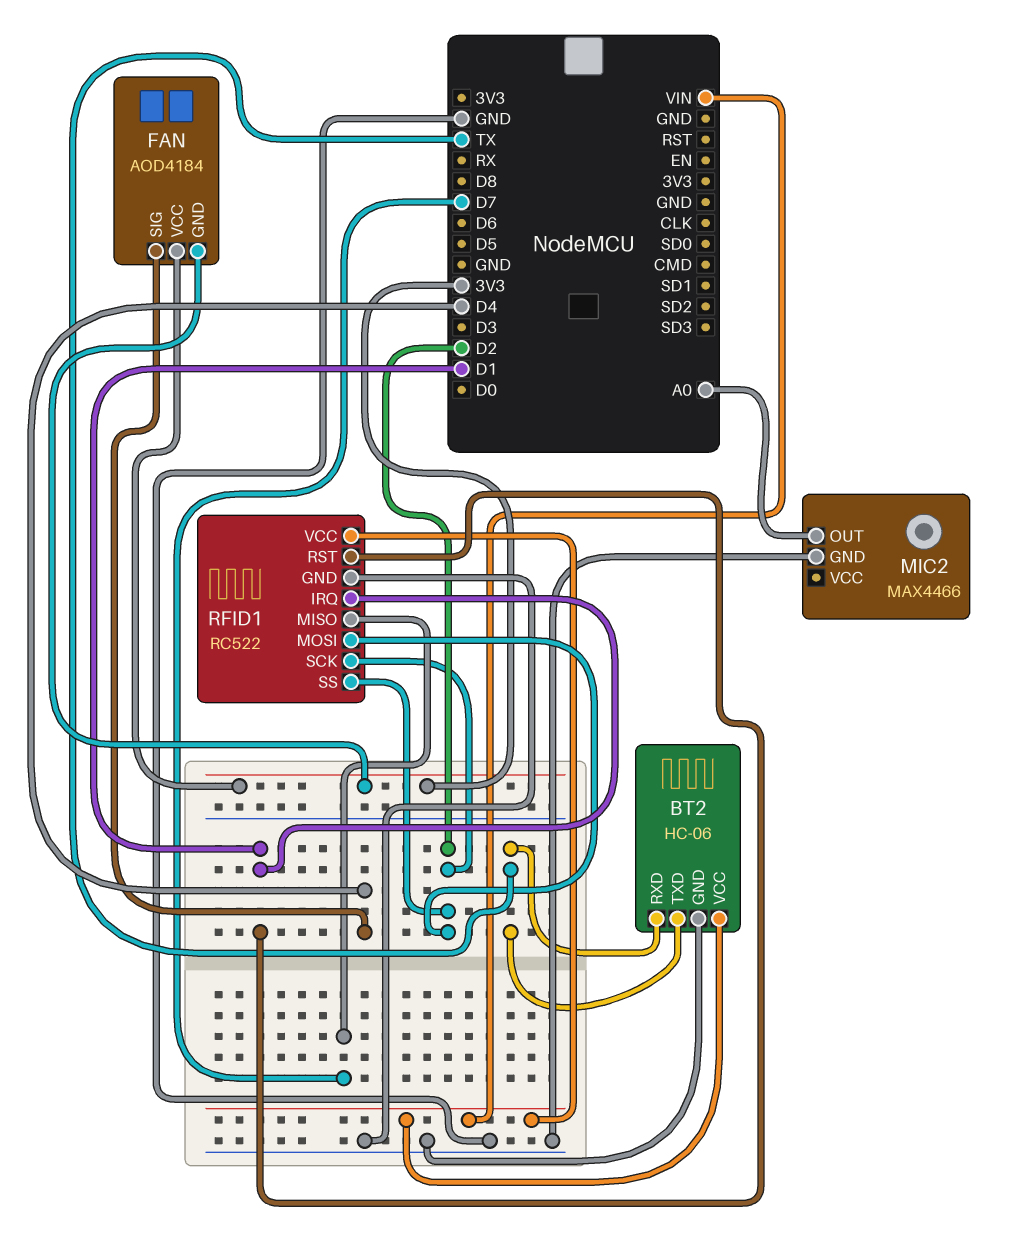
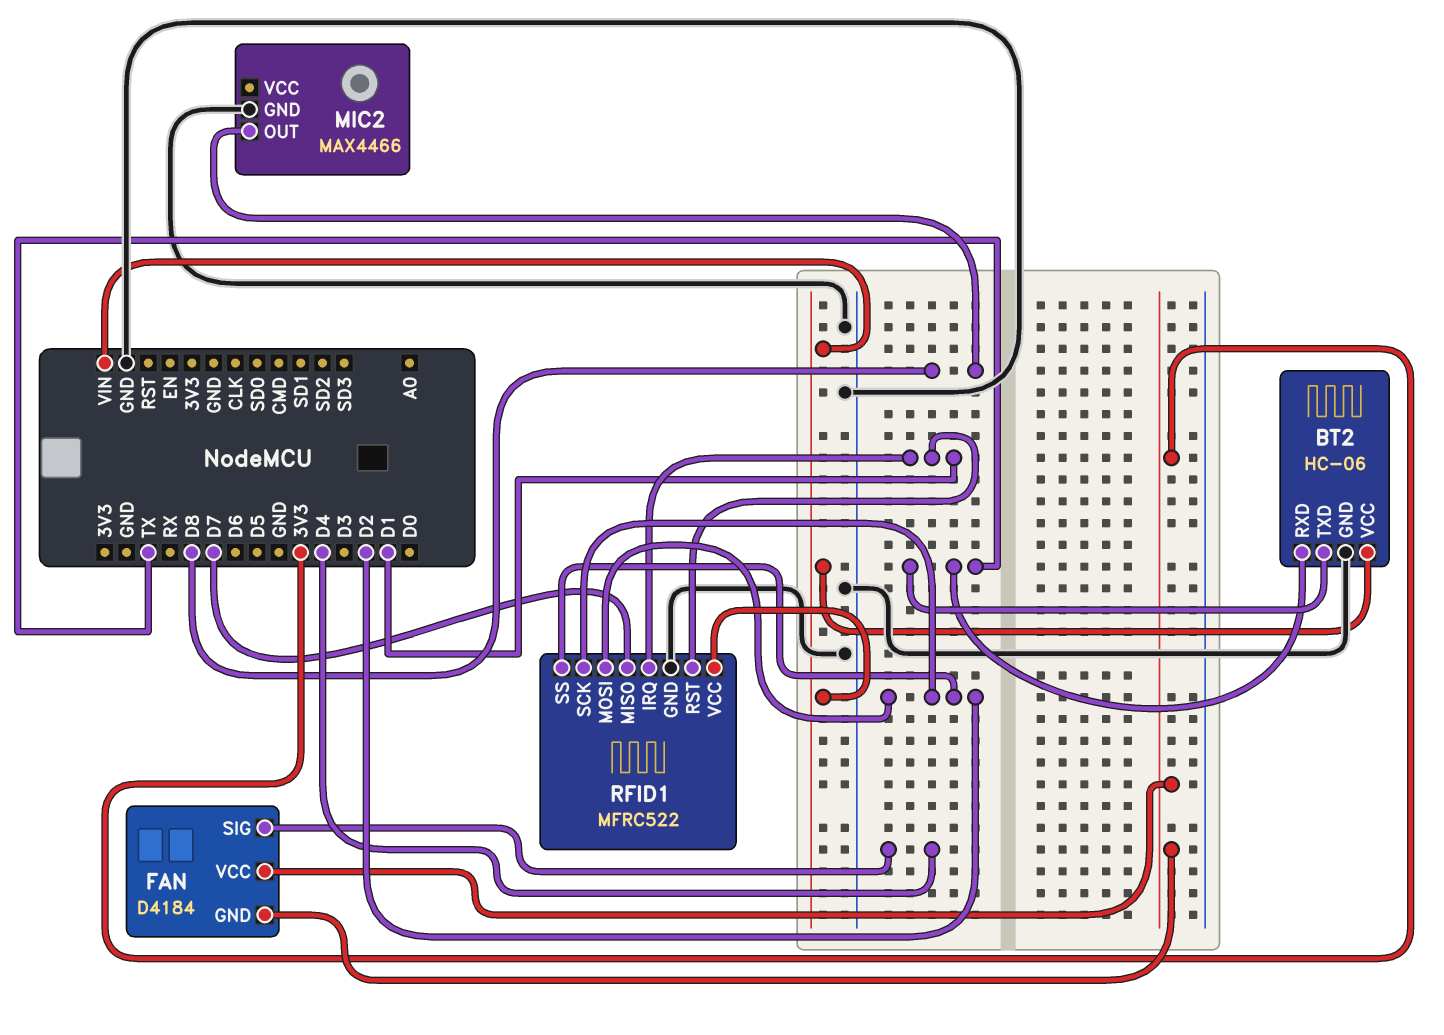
FAN: AOD4184 -> D4184
MIC2 pin OUT: A0 -> D8
RFID1: RC522 -> MFRC522

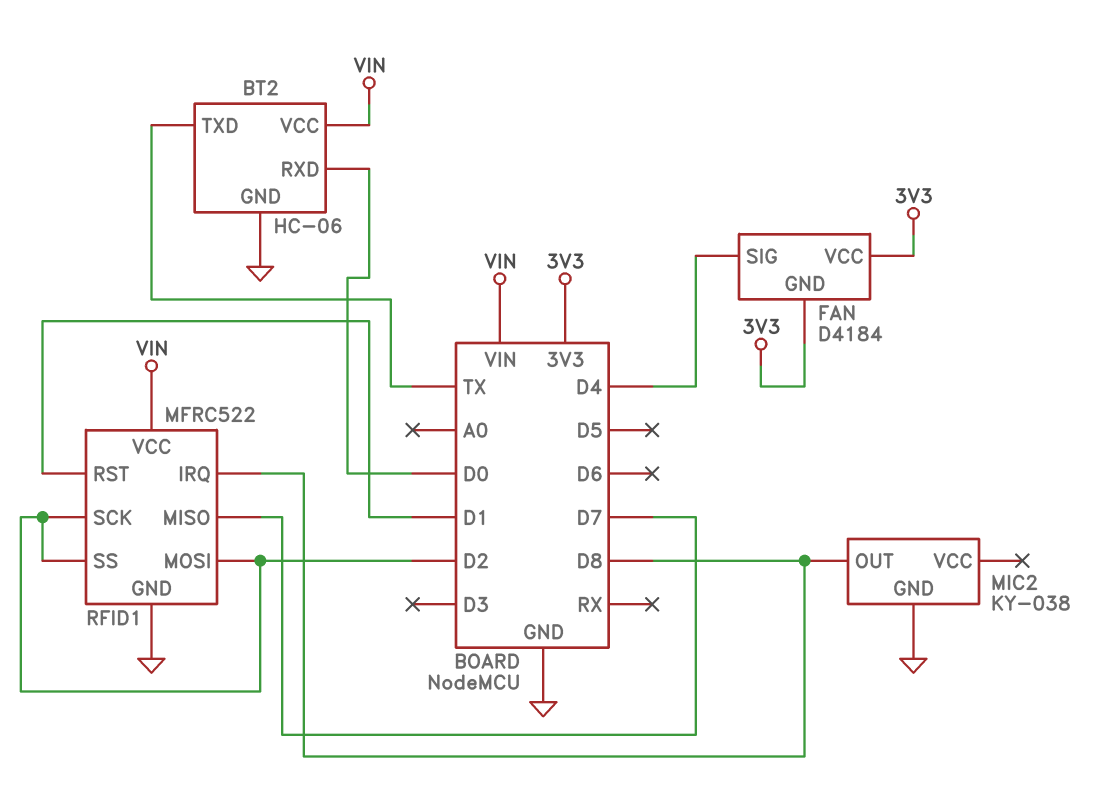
BT2 pin RXD: TX -> D0
MIC2: MAX4466 -> KY-038
RFID1 pin IRQ: D1 -> D8

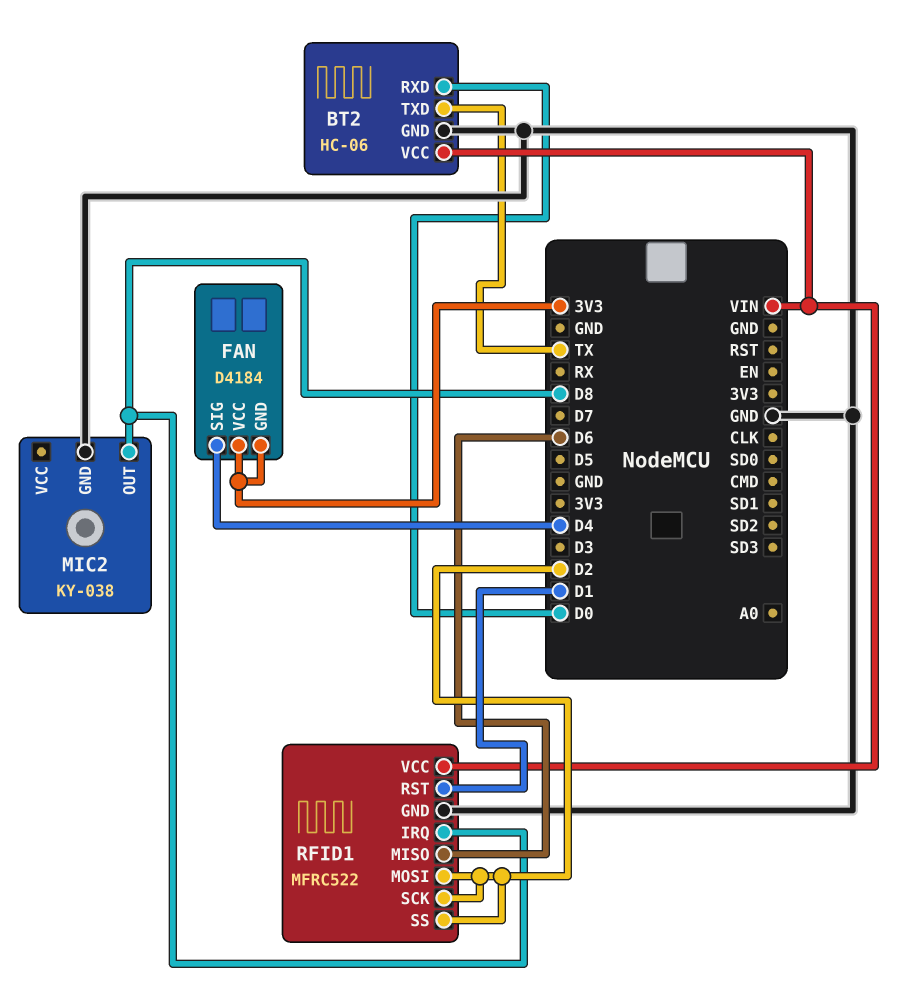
RFID1 pin MISO: D7 -> D6

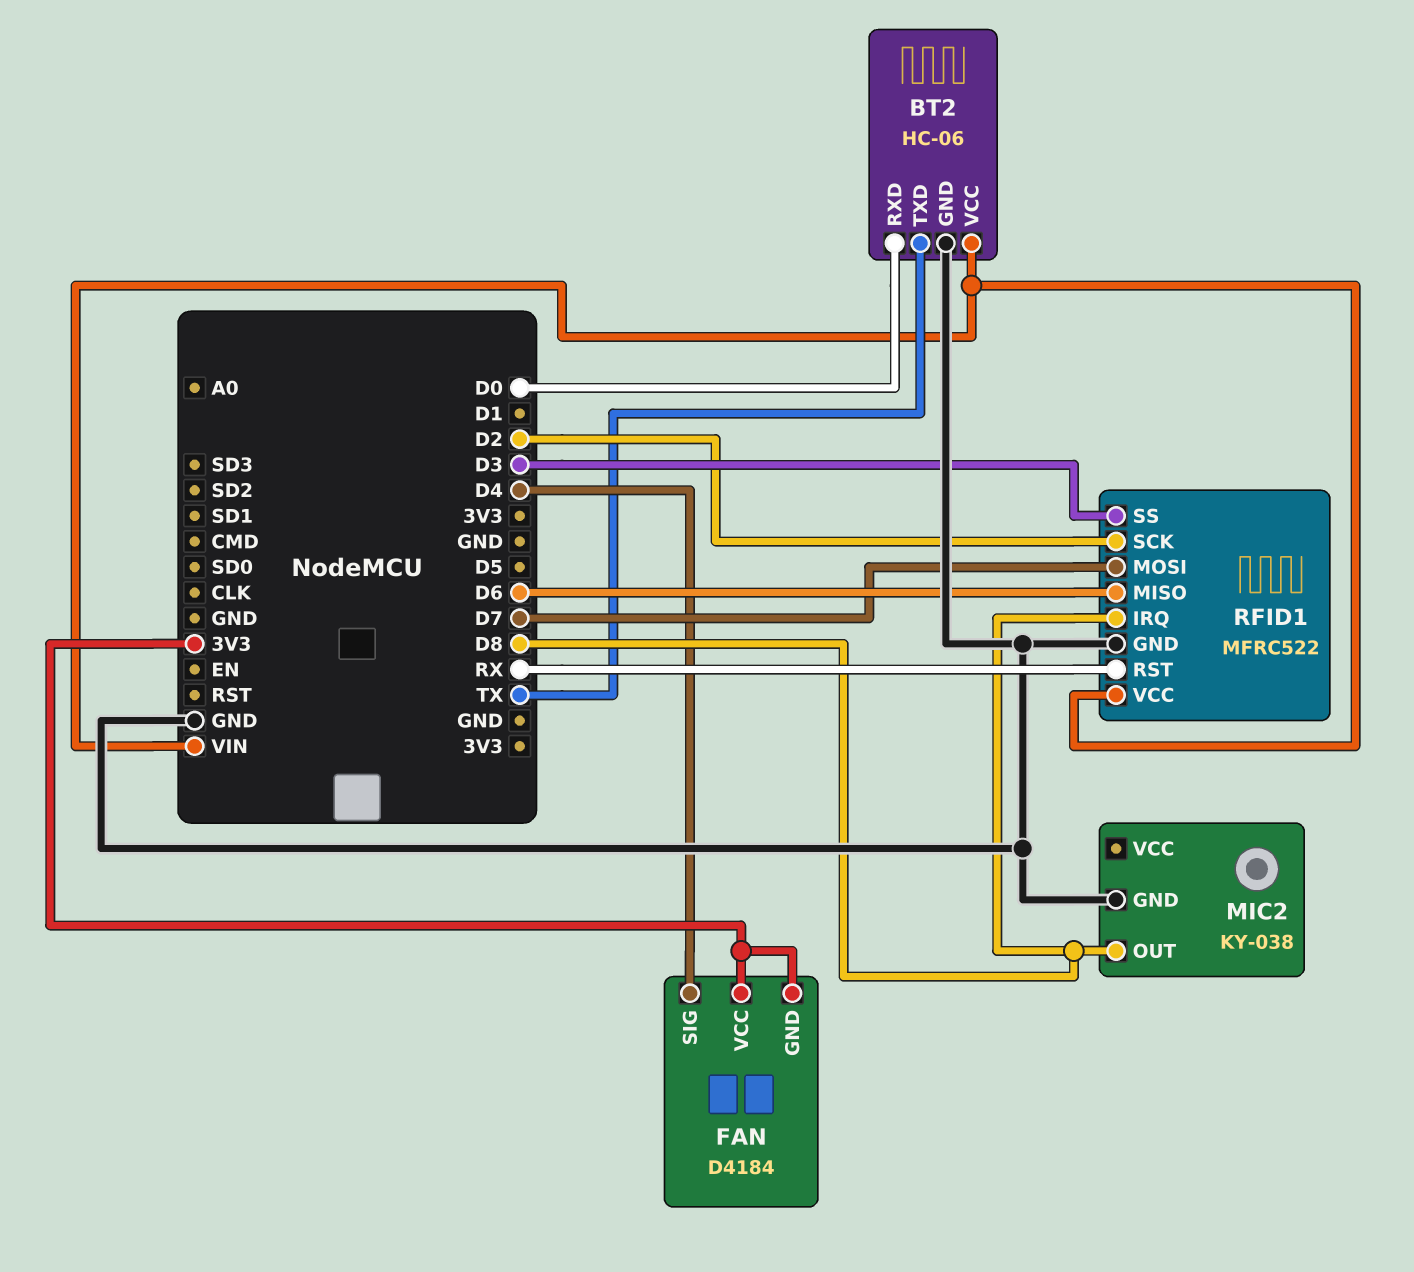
RFID1 pin MOSI: D2 -> D7
RFID1 pin RST: D1 -> RX
RFID1 pin SS: D2 -> D3

